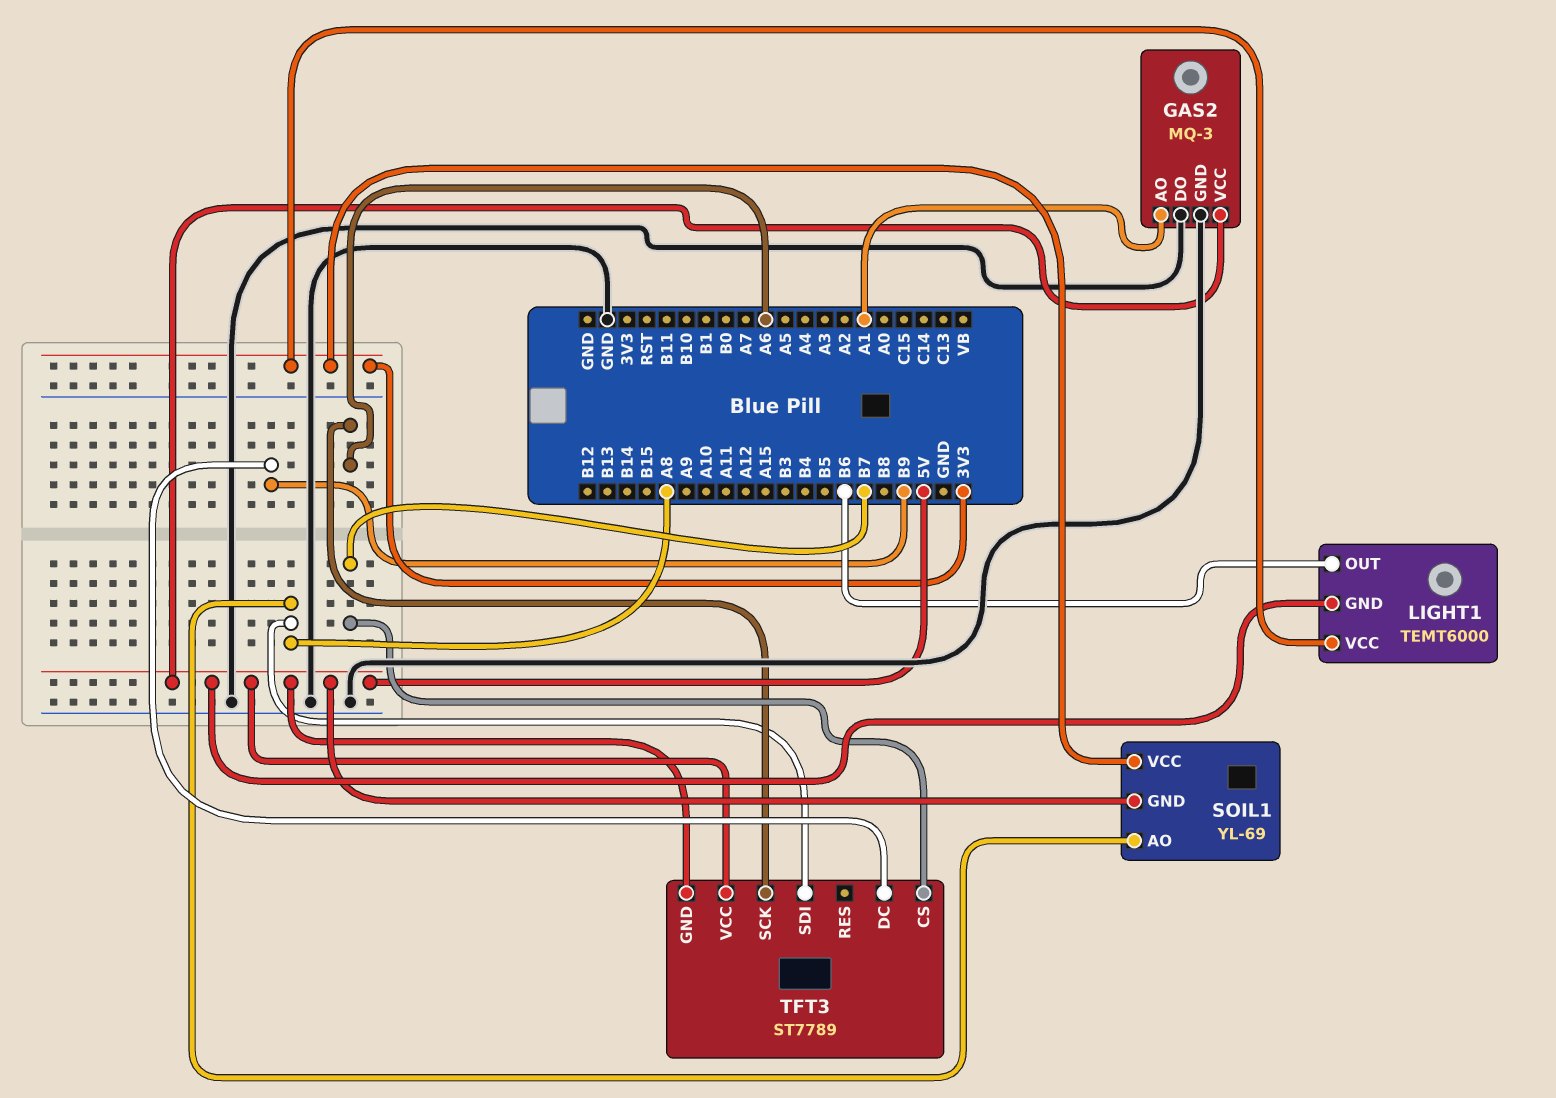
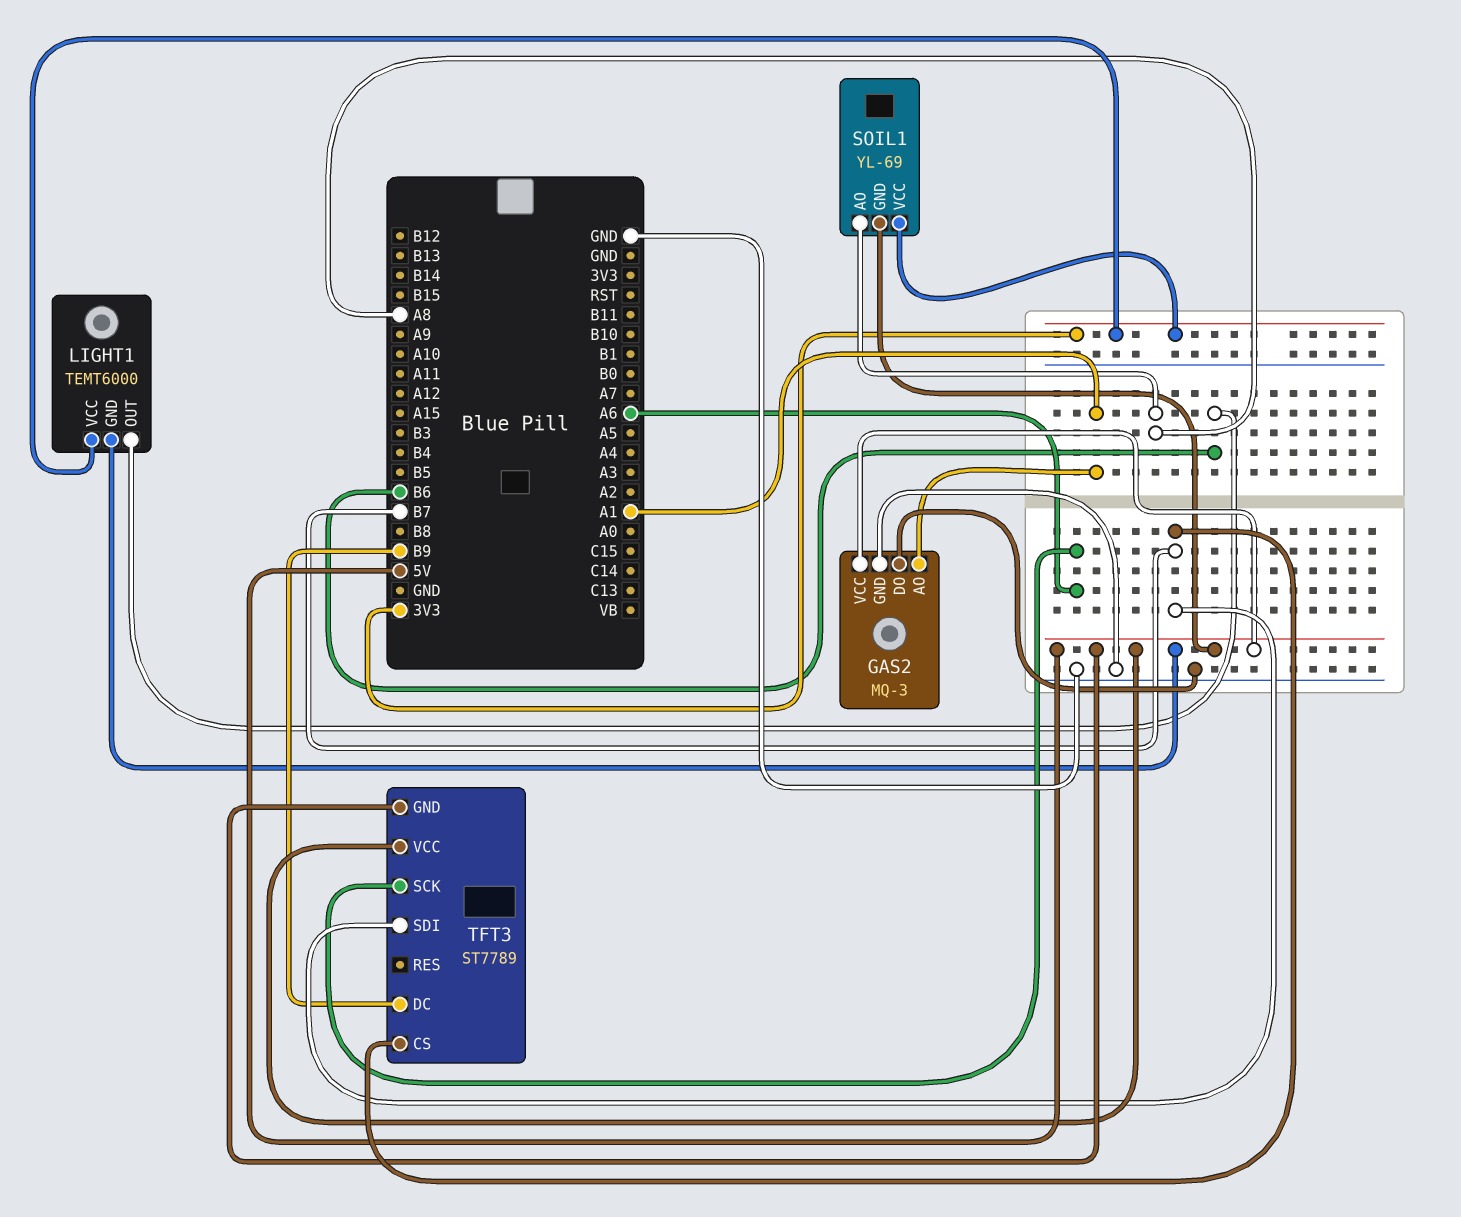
TFT3 pin SDI: A8 -> B7

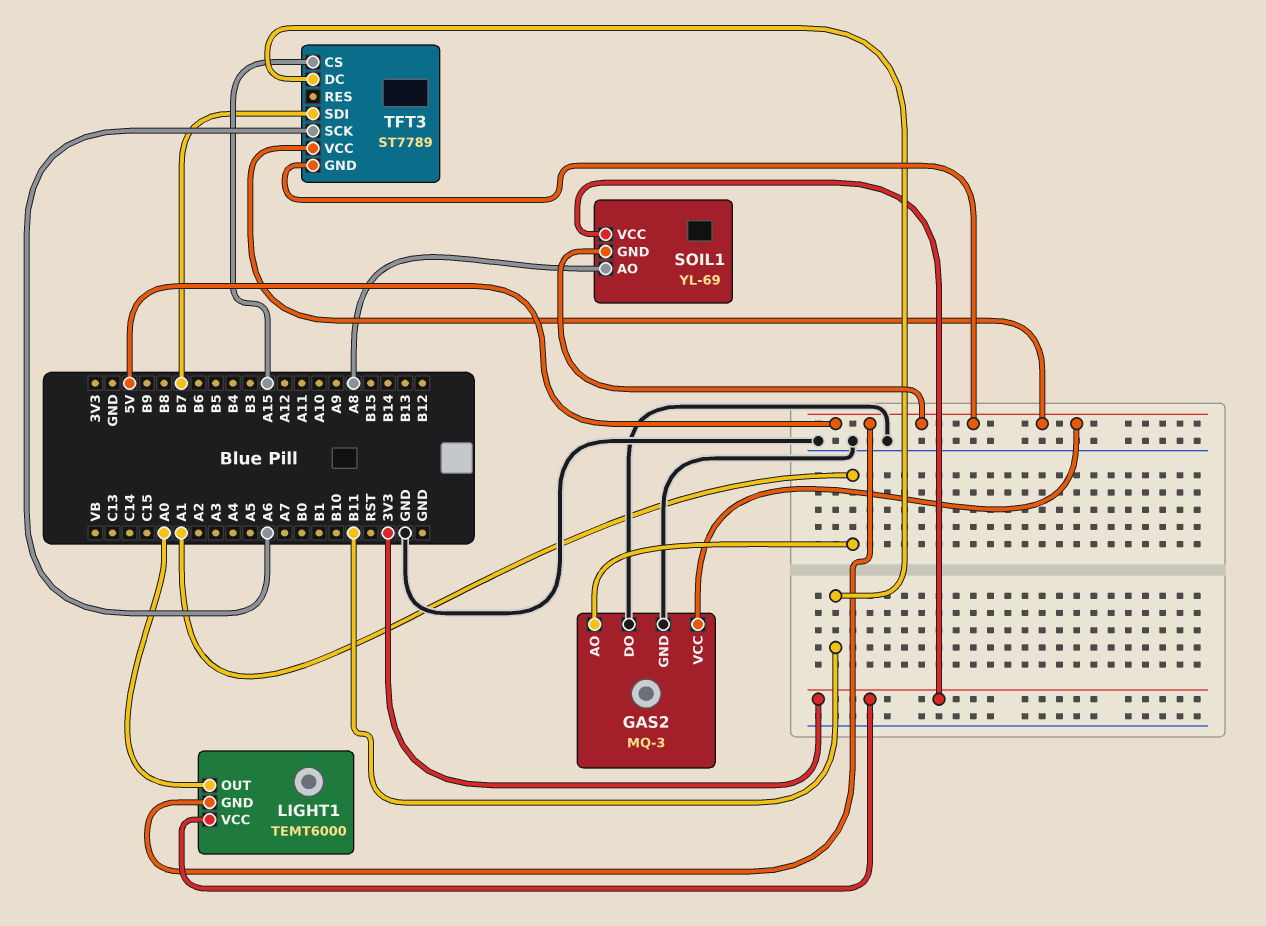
LIGHT1 pin OUT: B6 -> A0
TFT3 pin CS: B7 -> A15
TFT3 pin DC: B9 -> B11

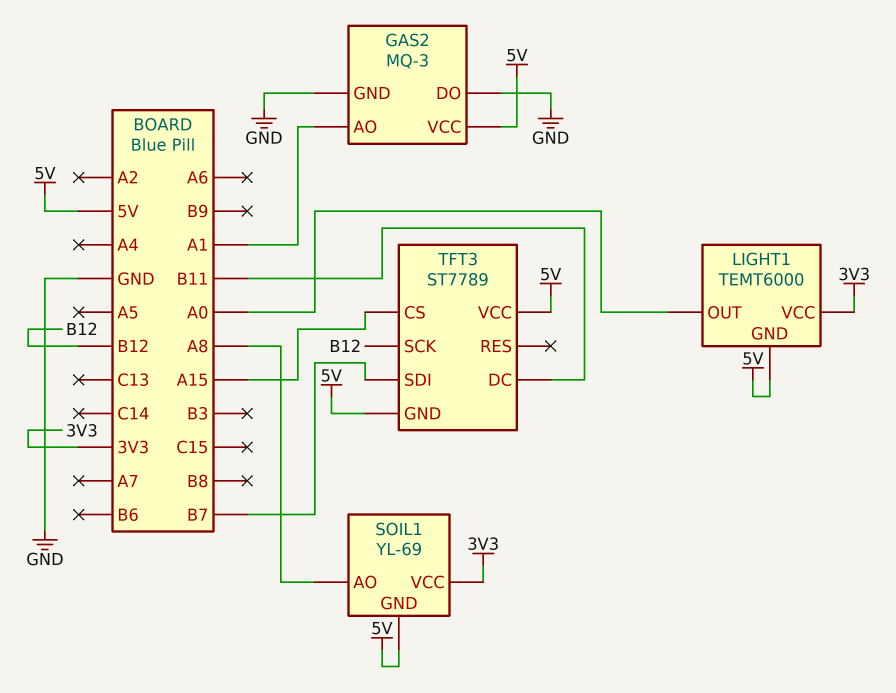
TFT3 pin SCK: A6 -> B12

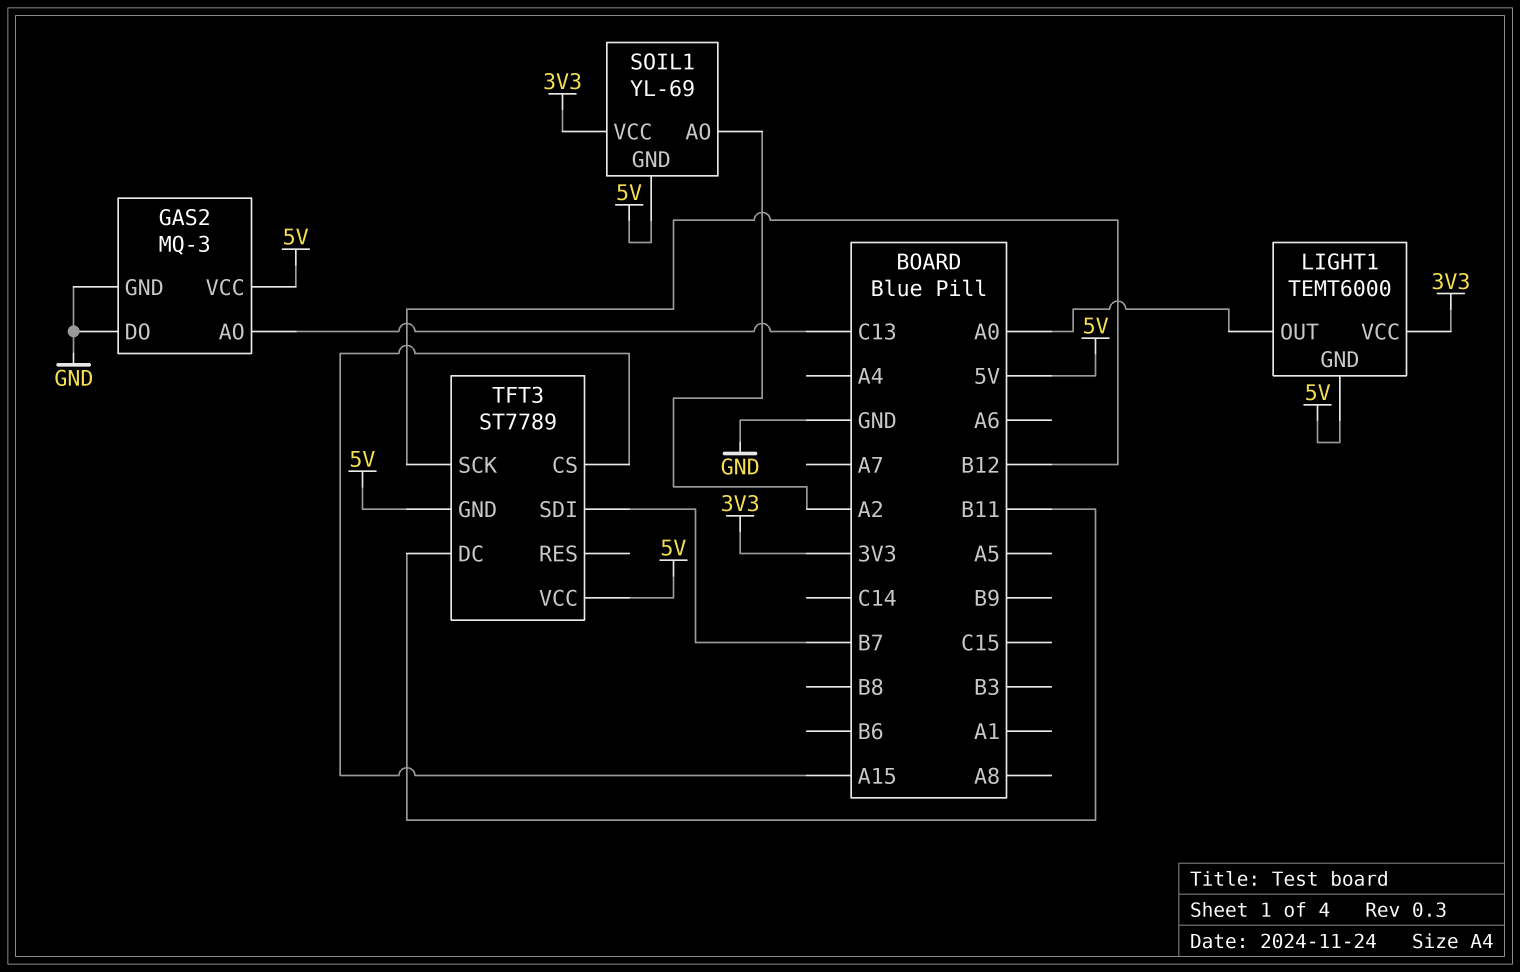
GAS2 pin AO: A1 -> C13
SOIL1 pin AO: A8 -> A2

